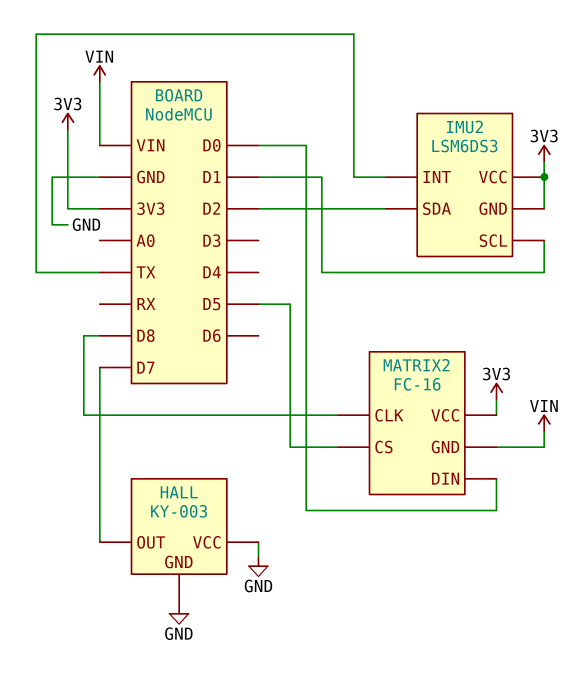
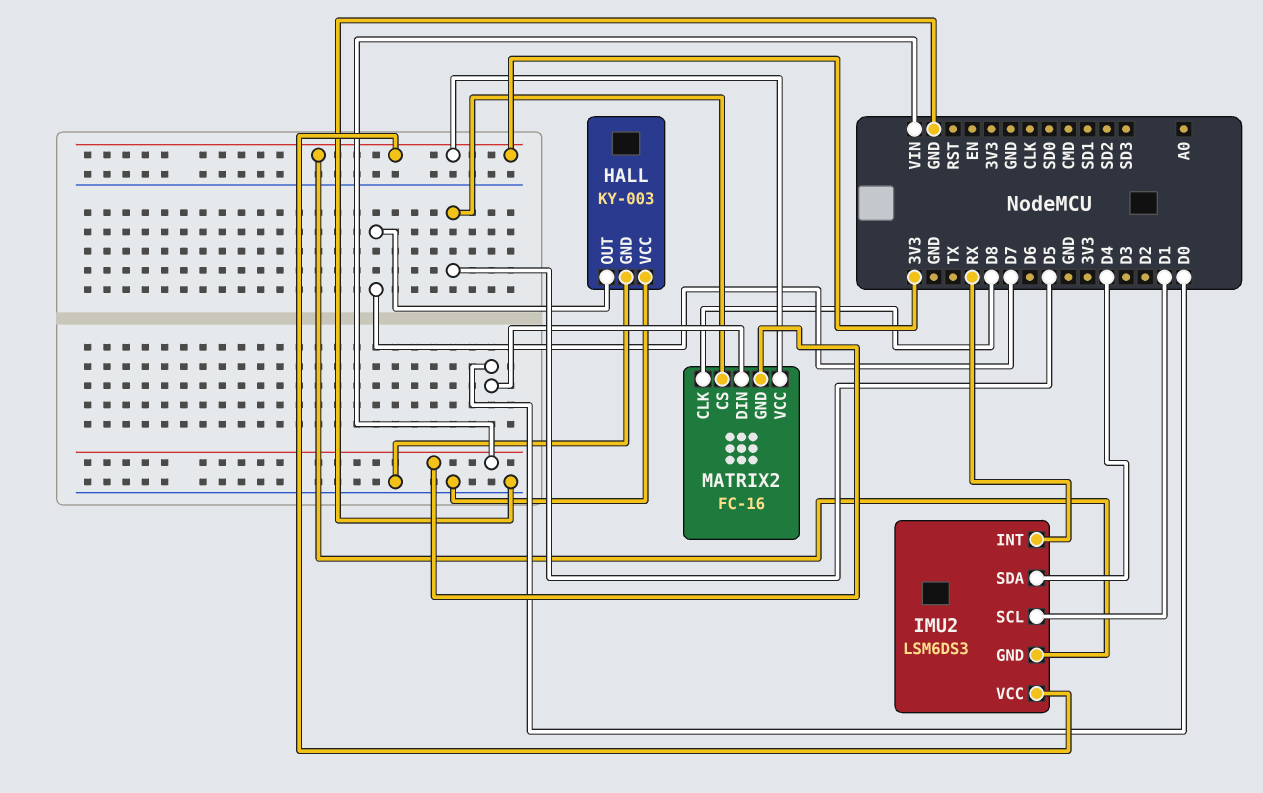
IMU2 pin INT: TX -> RX
IMU2 pin SDA: D2 -> D4

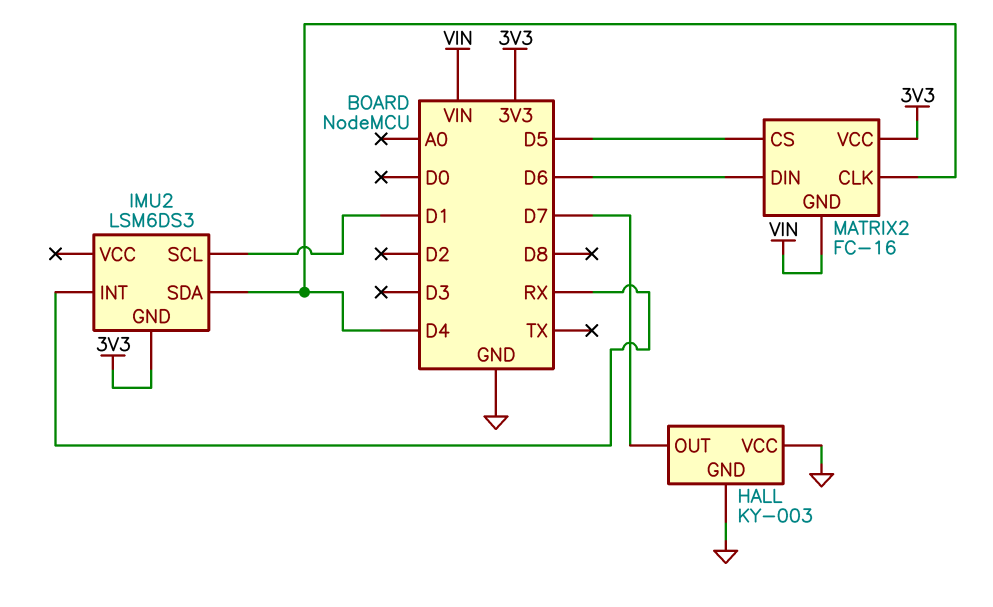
IMU2 pin VCC: 3V3 -> none
MATRIX2 pin CLK: D8 -> D4
MATRIX2 pin DIN: D0 -> D6

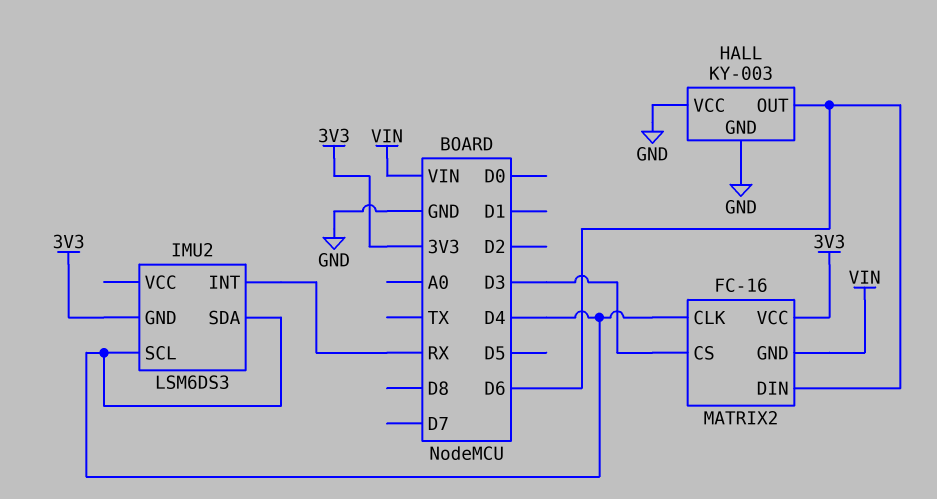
HALL pin OUT: D7 -> D6
IMU2 pin SCL: D1 -> D4
MATRIX2 pin CS: D5 -> D3

